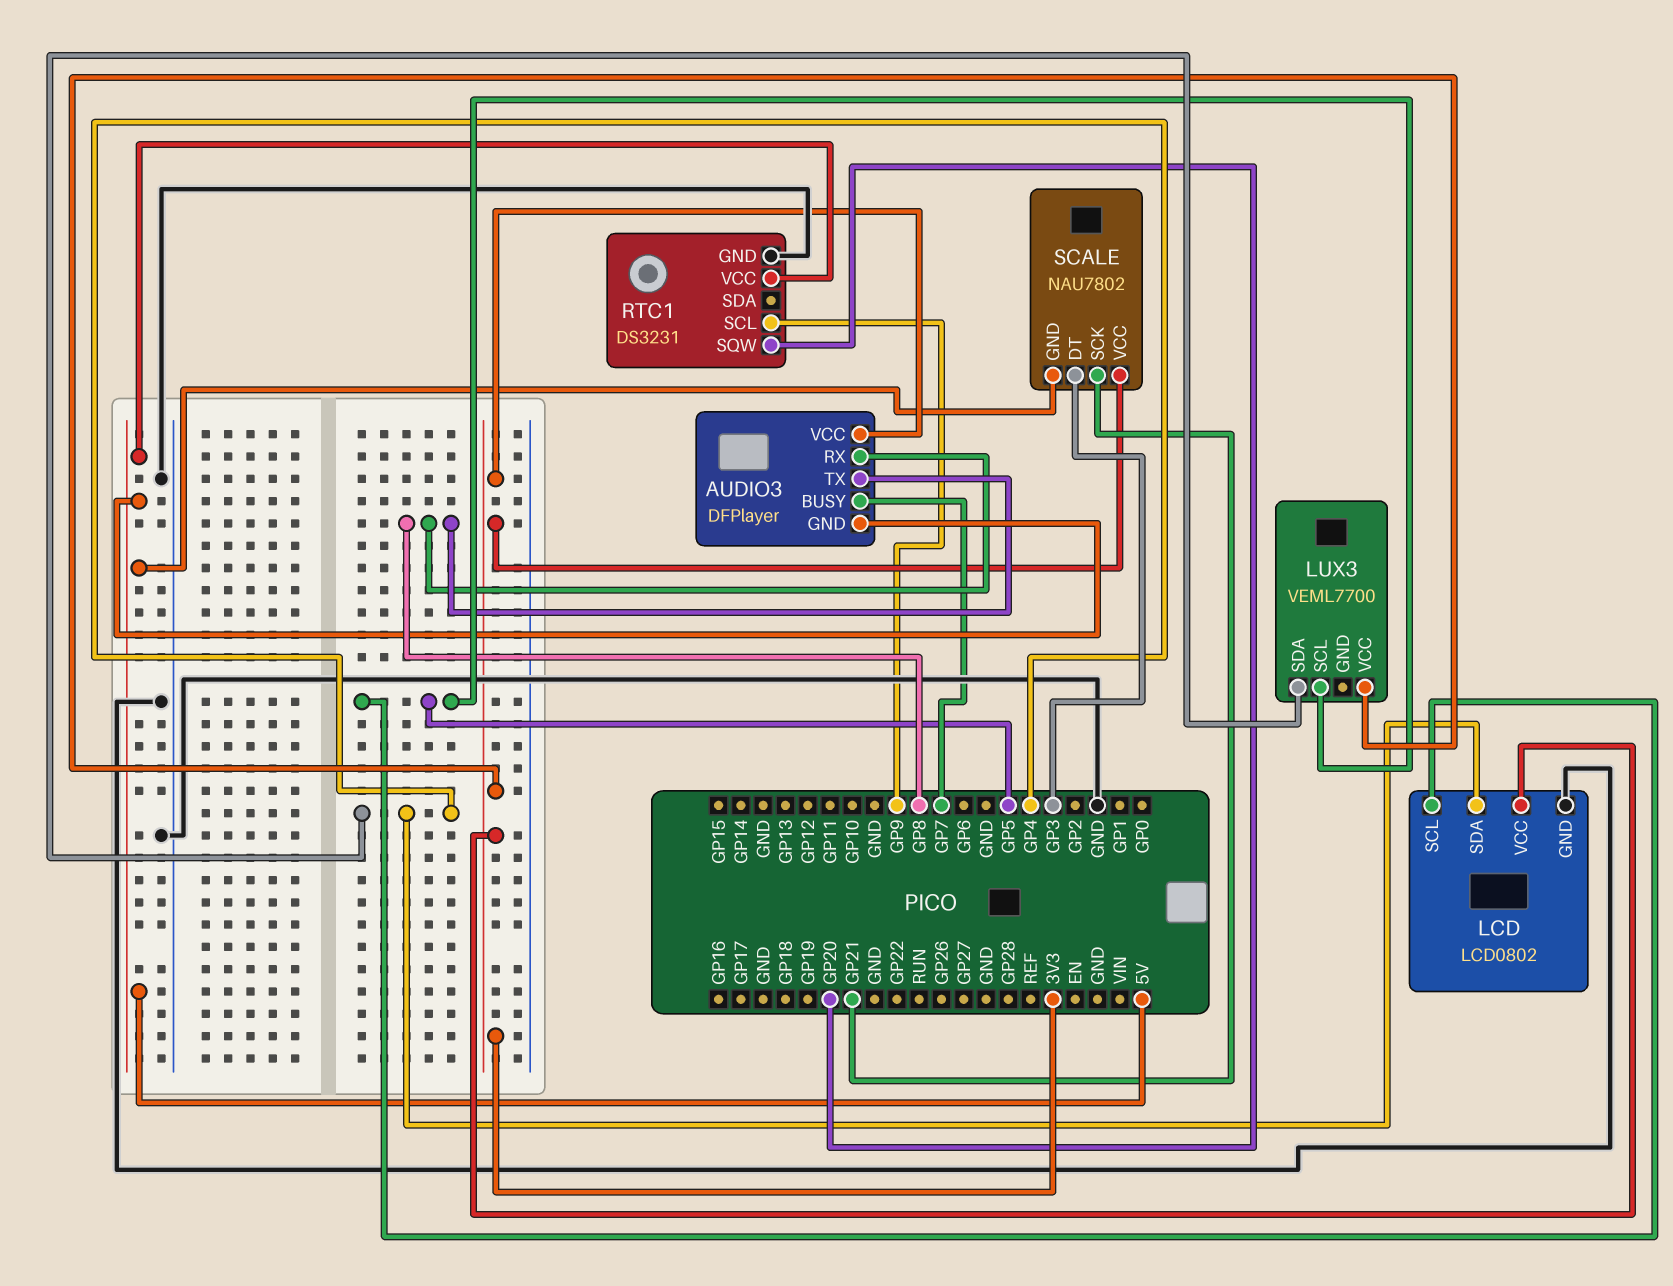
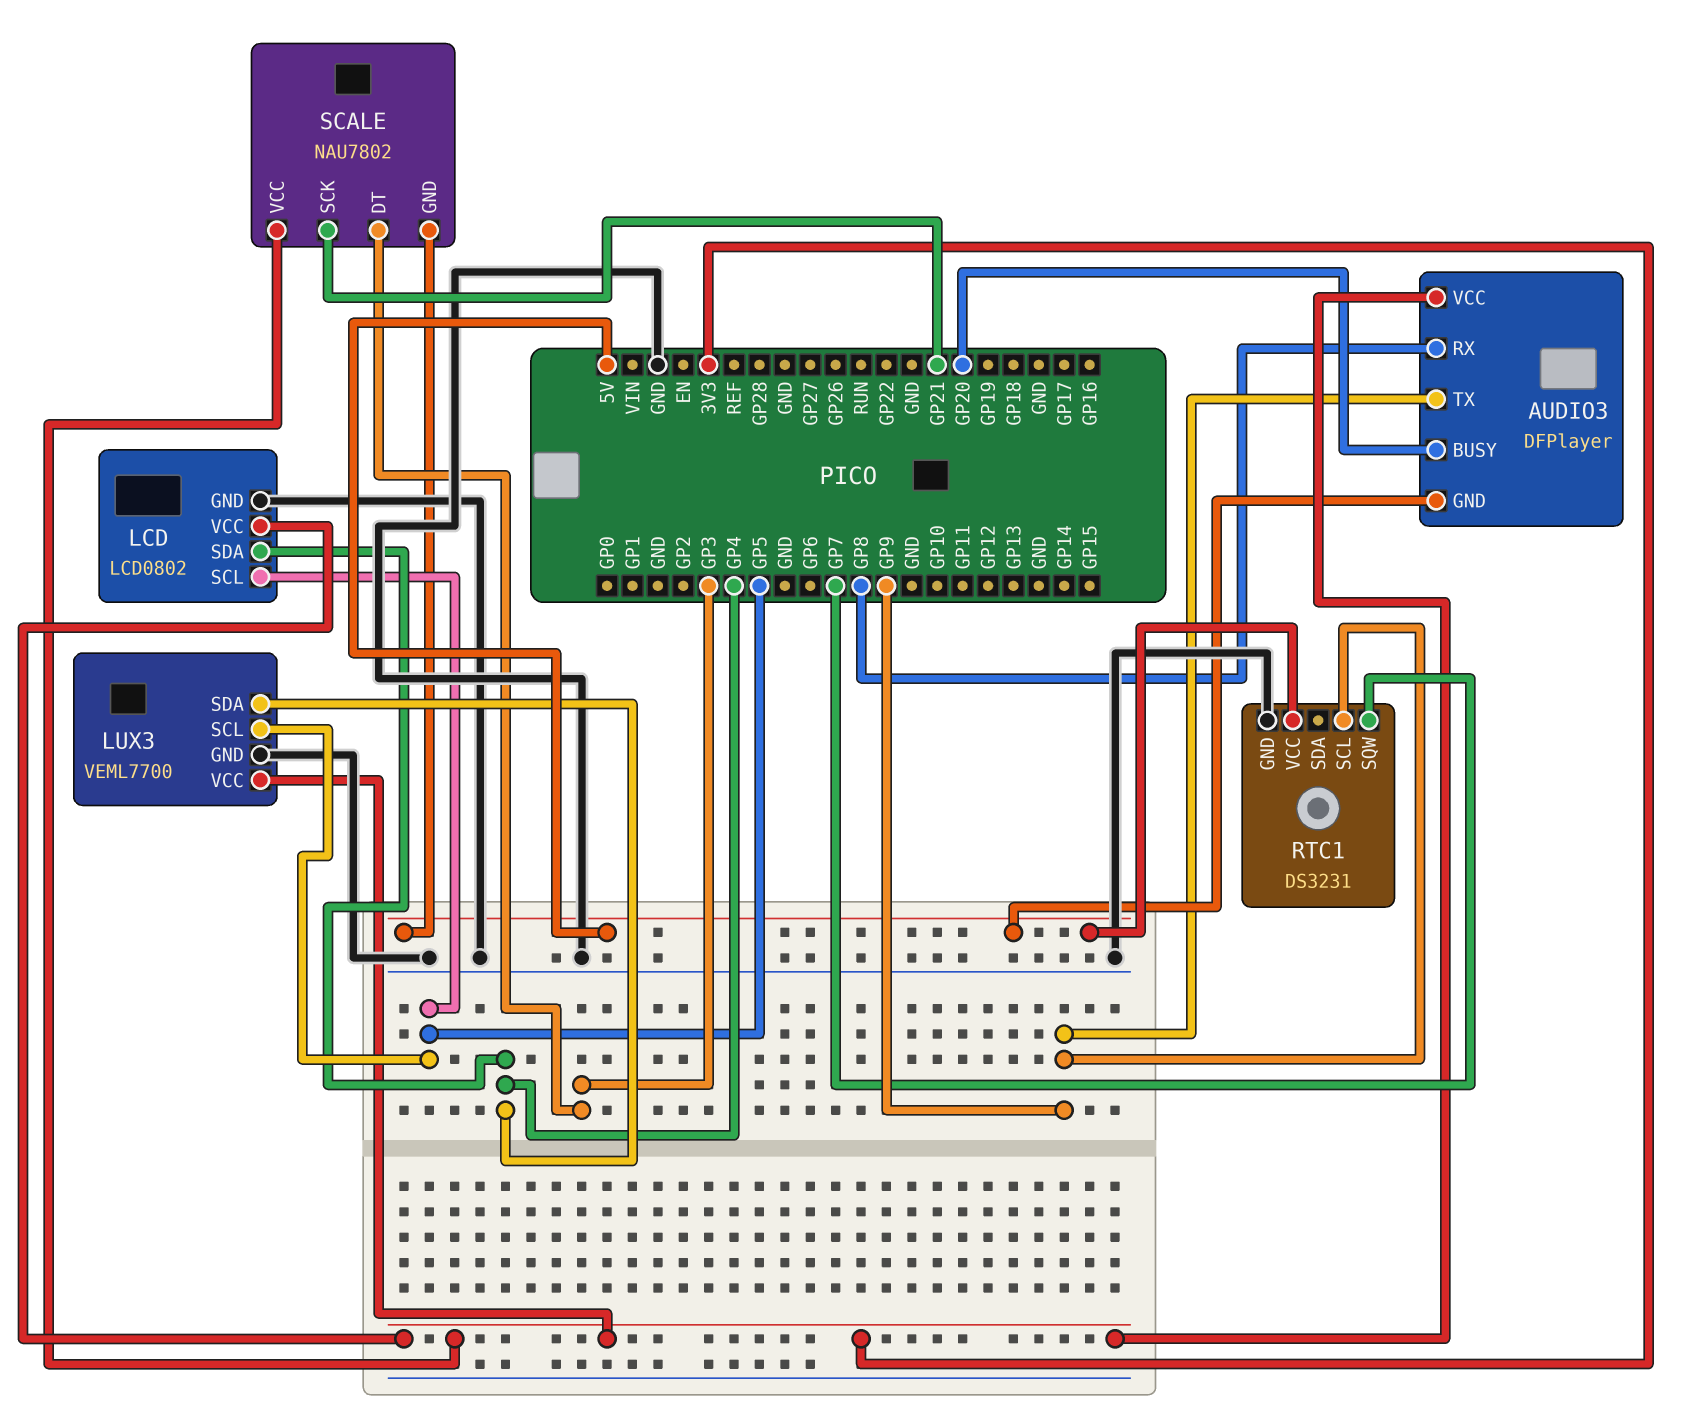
AUDIO3 pin BUSY: GP7 -> GP20
AUDIO3 pin TX: GP8 -> GP9
LUX3 pin GND: none -> GND
RTC1 pin SQW: GP20 -> GP7

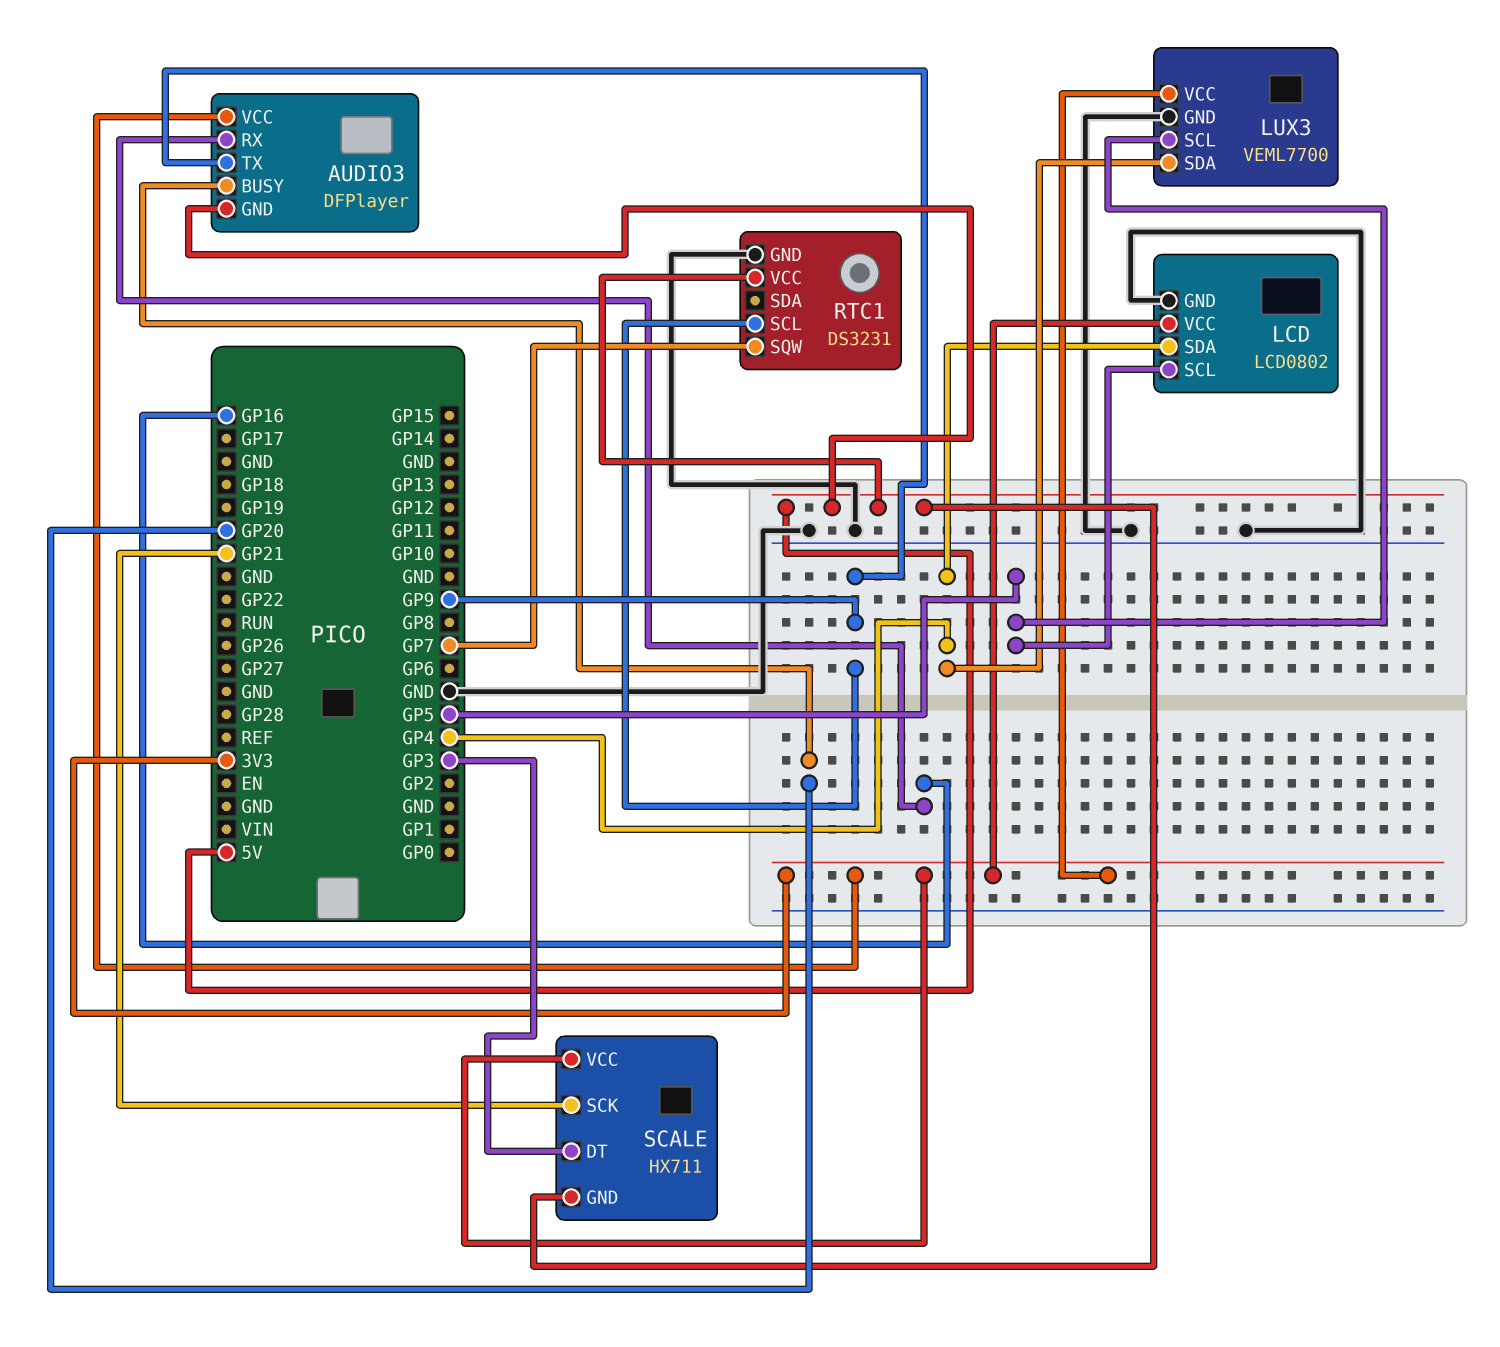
AUDIO3 pin RX: GP8 -> GP16
SCALE: NAU7802 -> HX711

